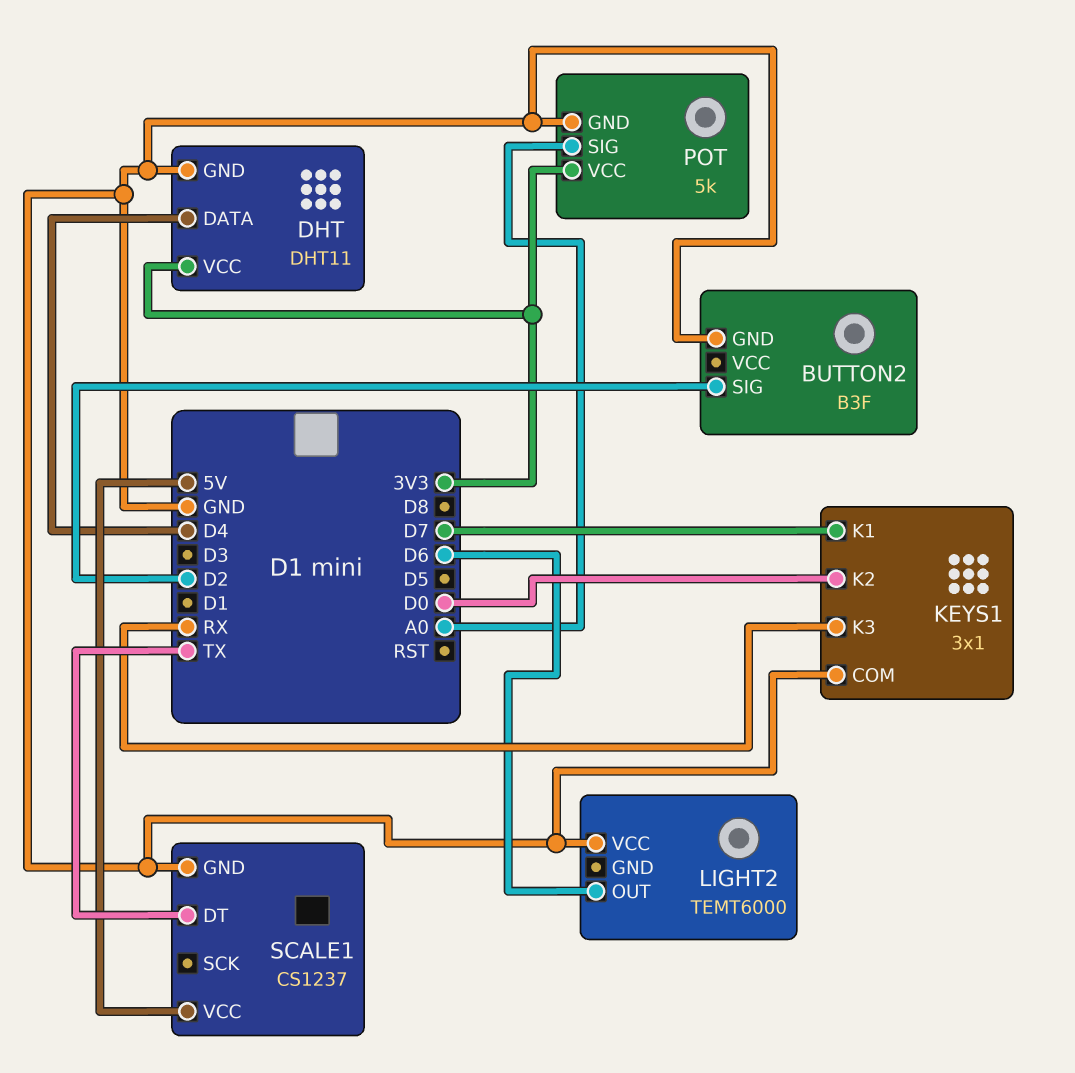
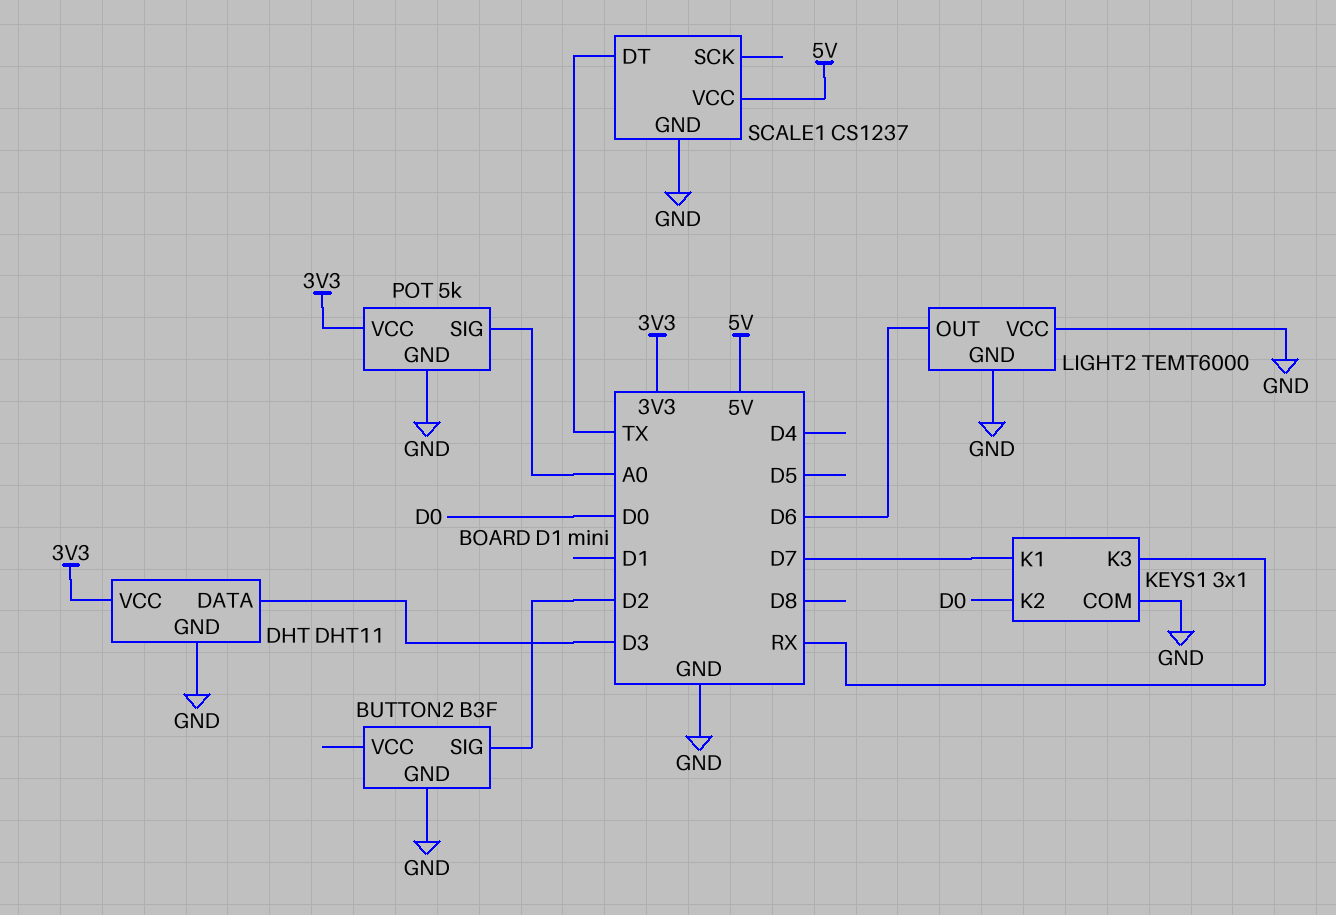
DHT pin DATA: D4 -> D3
LIGHT2 pin GND: none -> GND

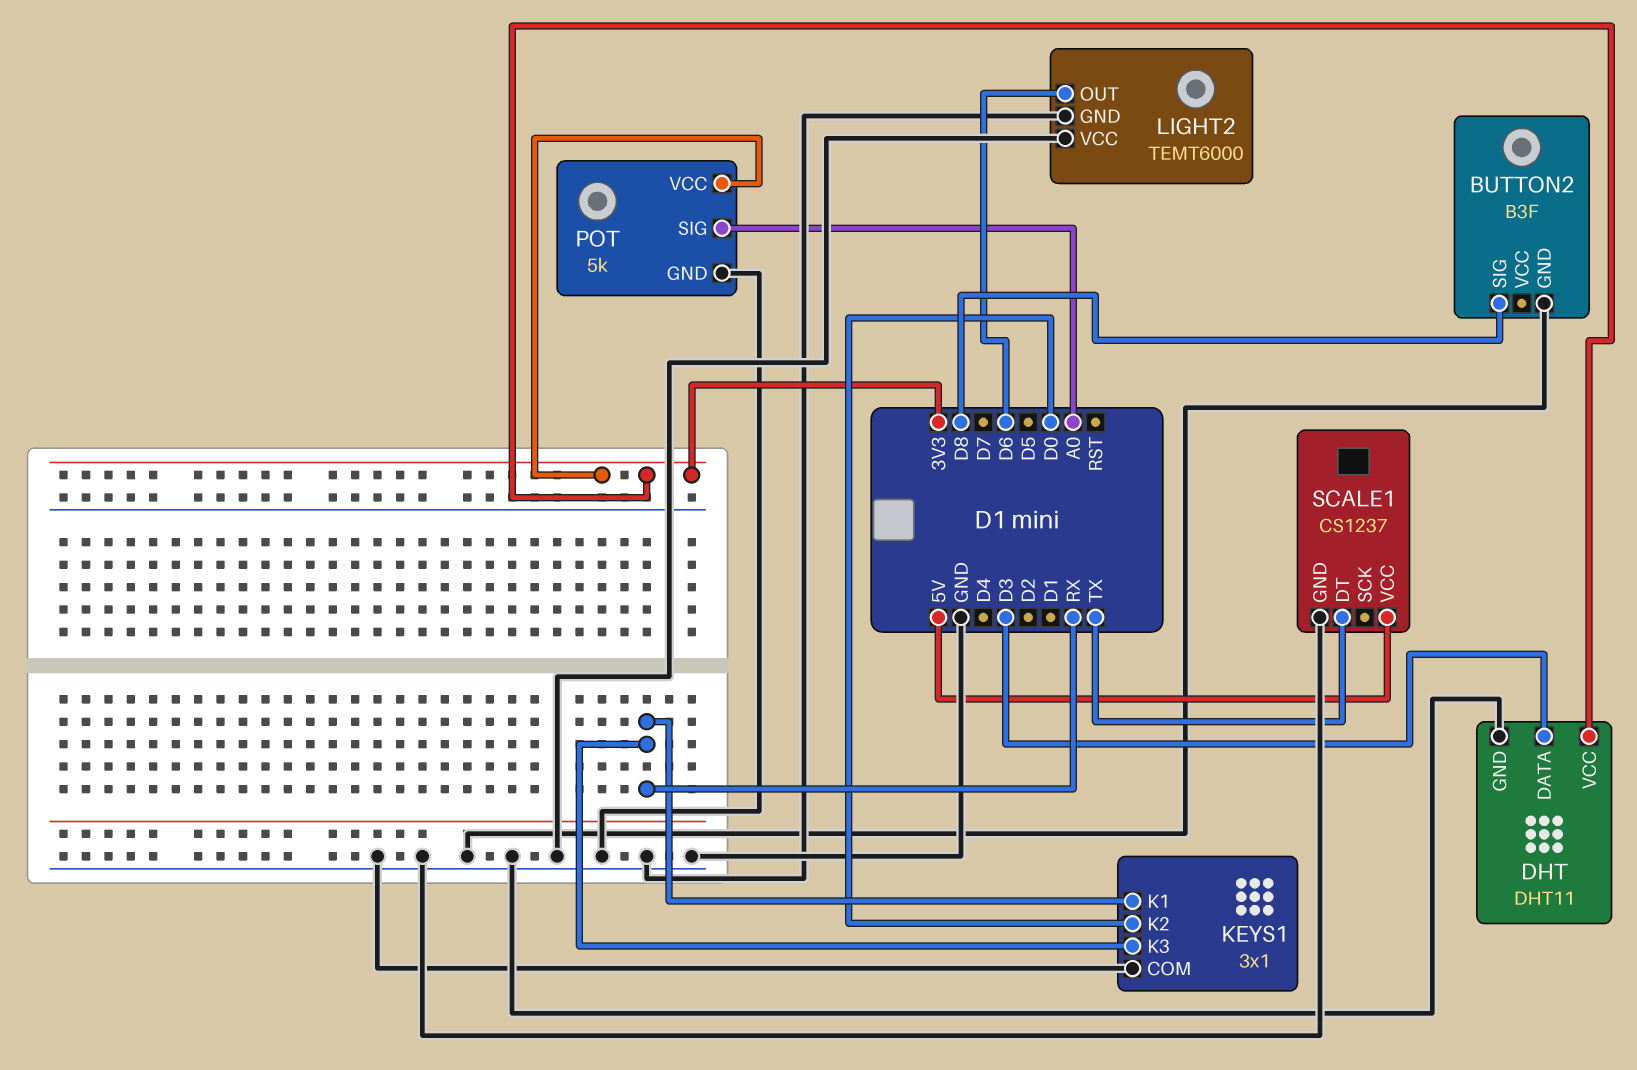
BUTTON2 pin SIG: D2 -> D8
KEYS1 pin K1: D7 -> RX

